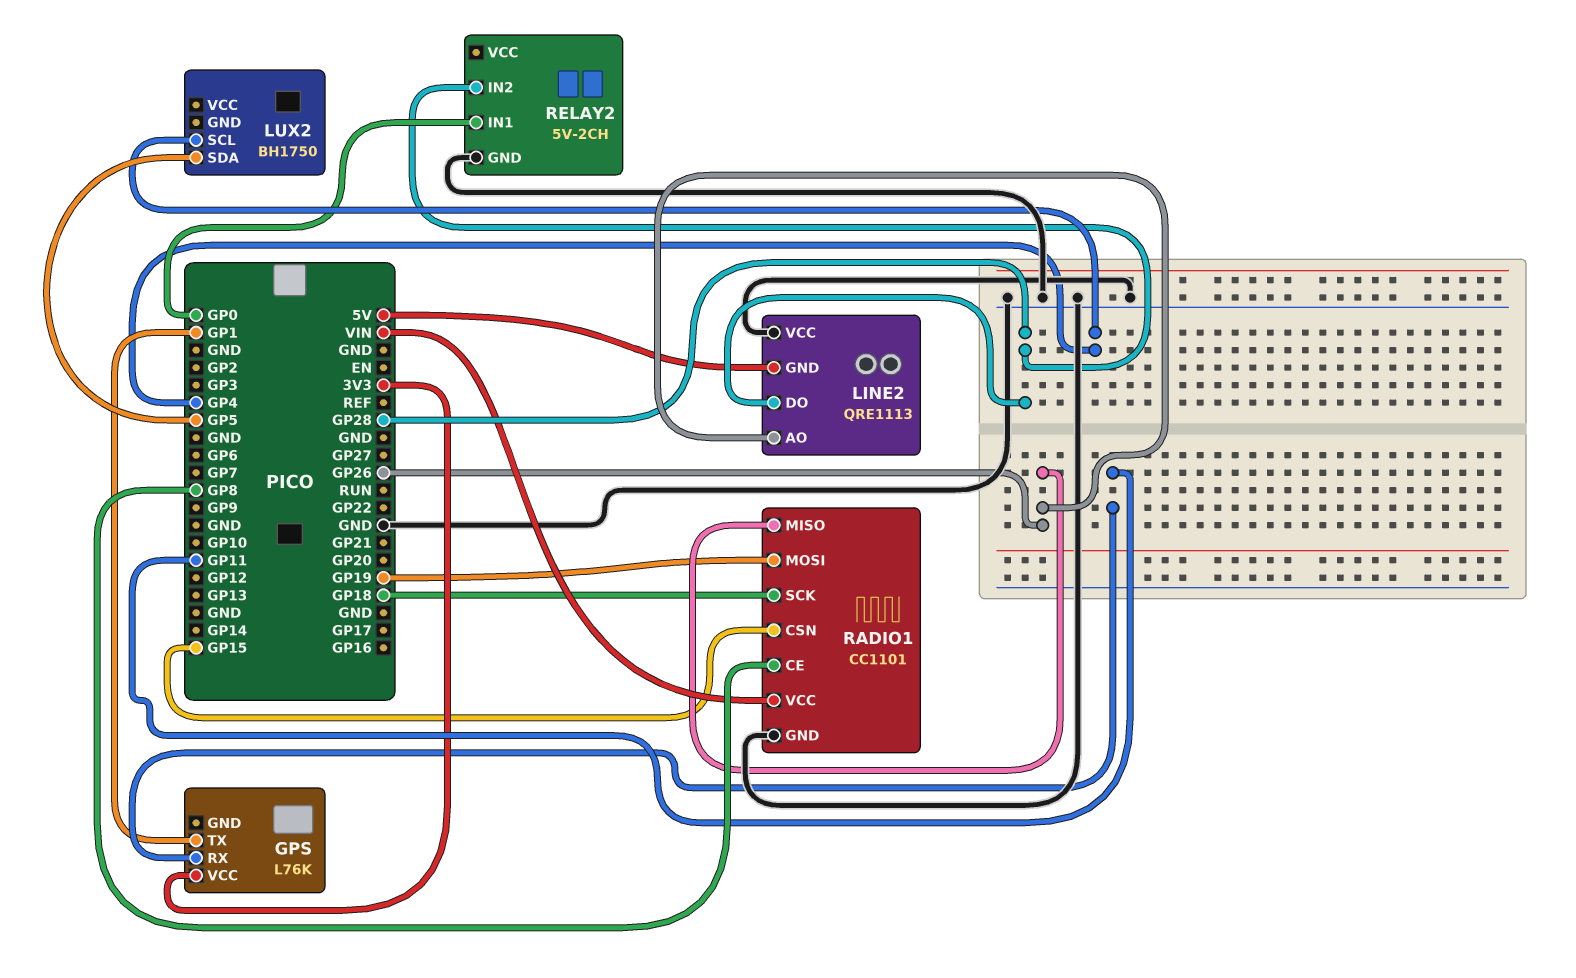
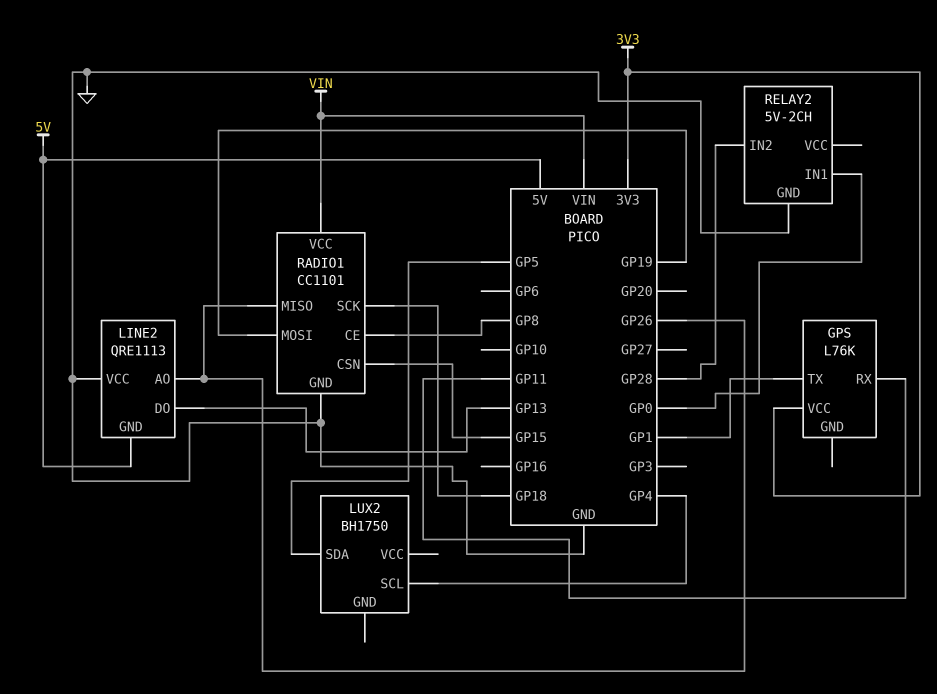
LINE2 pin DO: GP28 -> GP13

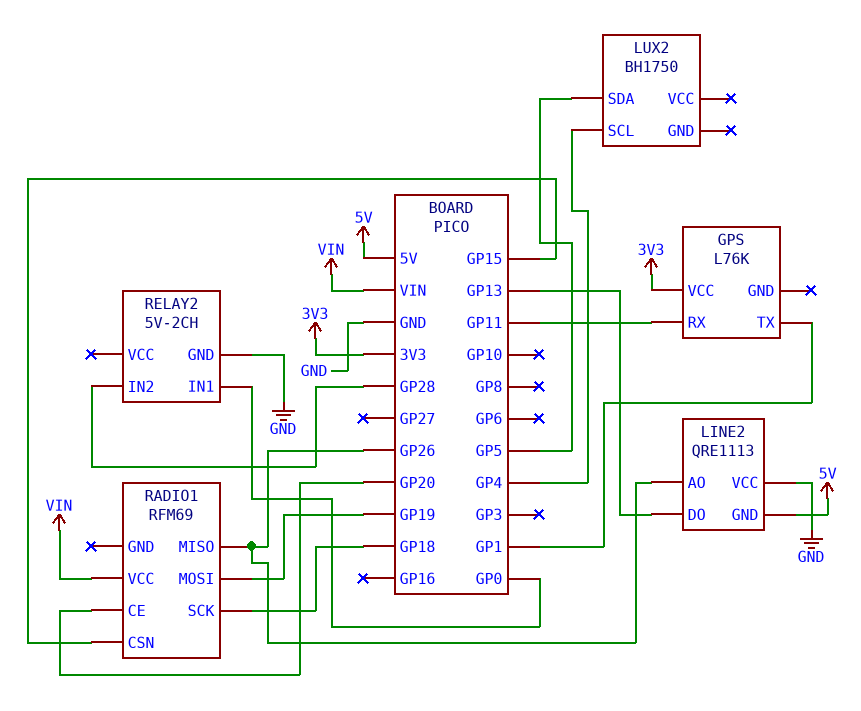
RADIO1: CC1101 -> RFM69
RADIO1 pin CE: GP8 -> GP20
RADIO1 pin GND: GND -> none

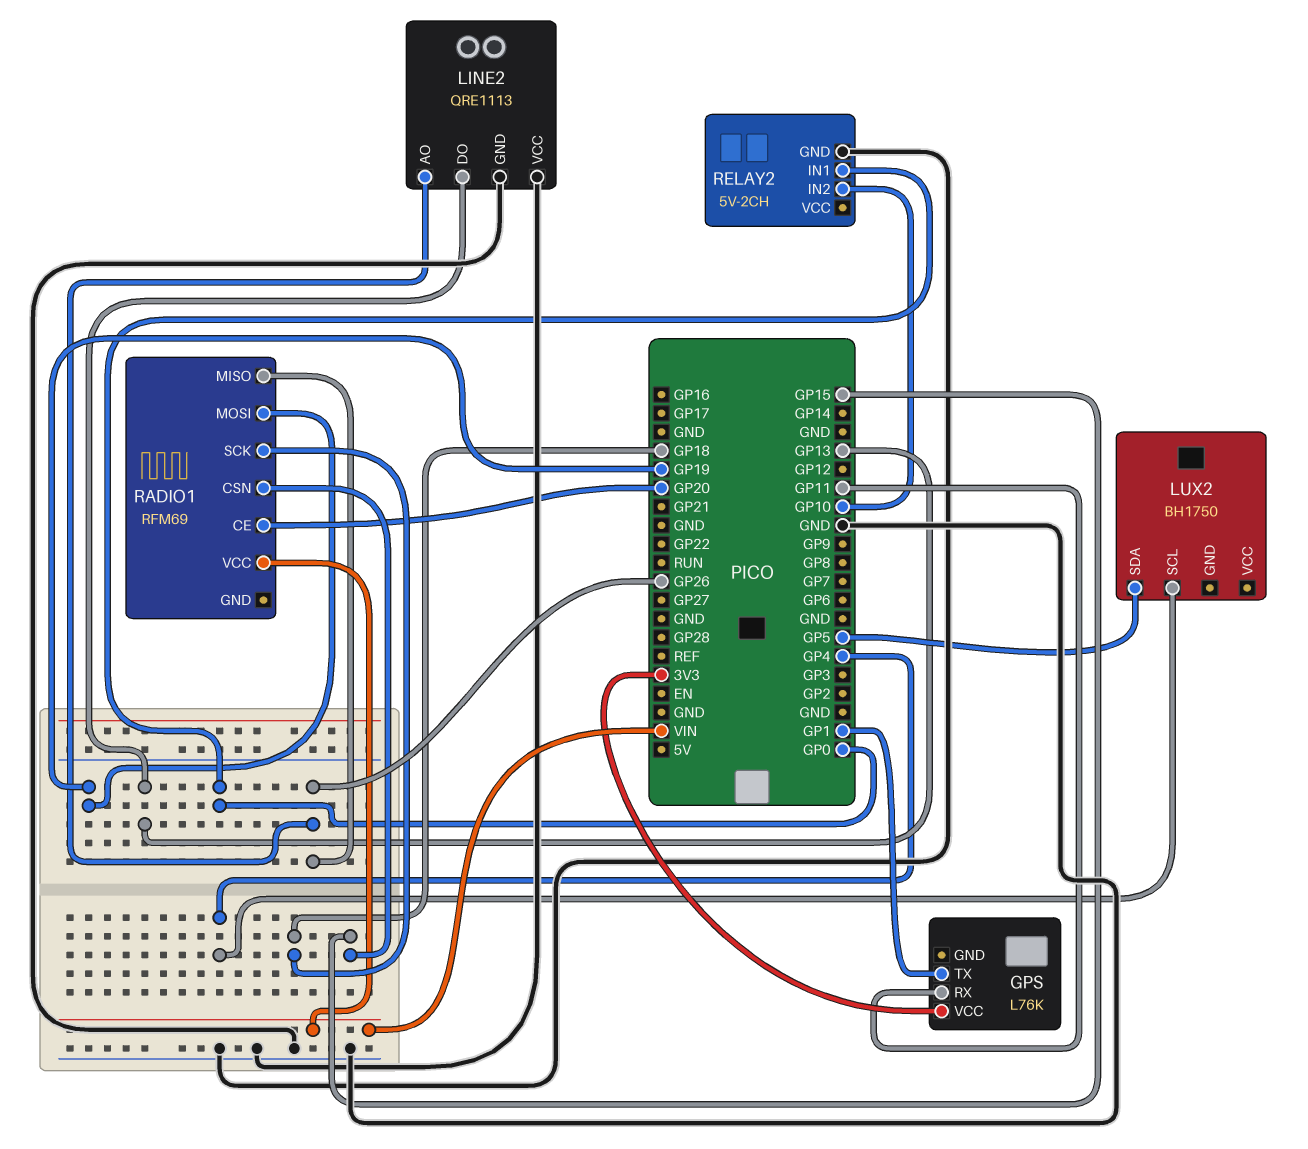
LINE2 pin GND: 5V -> GND
RELAY2 pin IN2: GP28 -> GP10

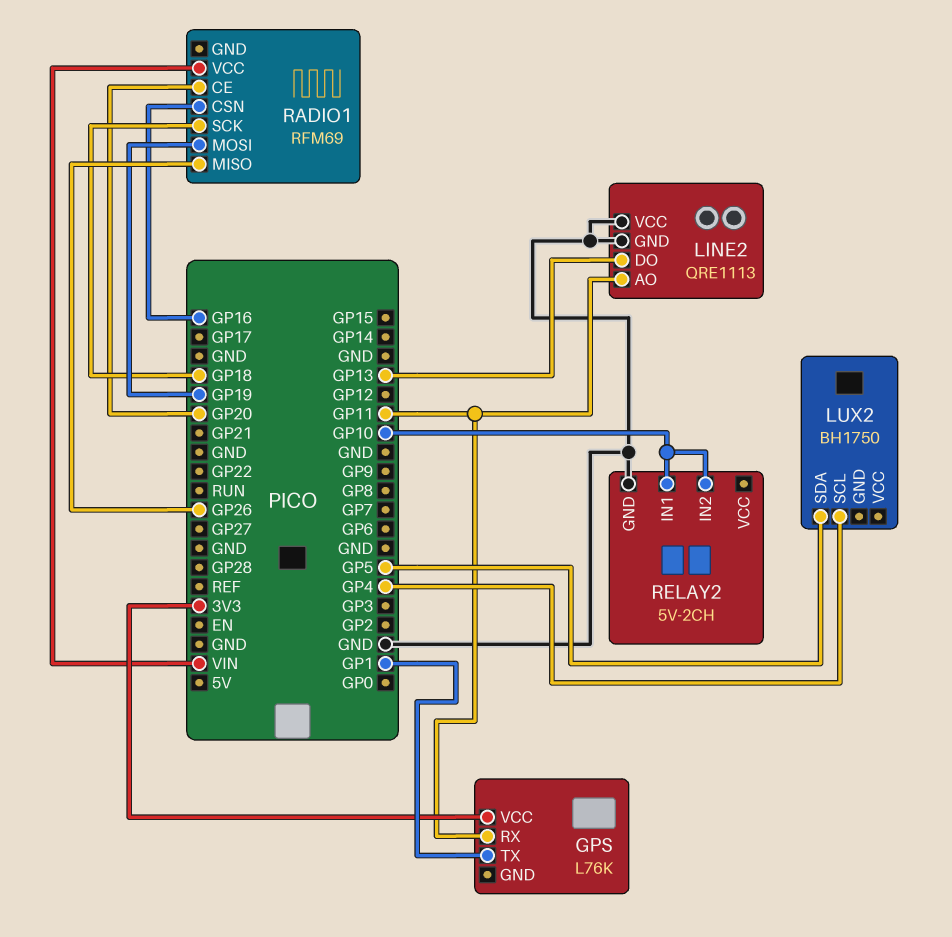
LINE2 pin AO: GP26 -> GP11
RADIO1 pin CSN: GP15 -> GP16
RELAY2 pin IN1: GP0 -> GP10

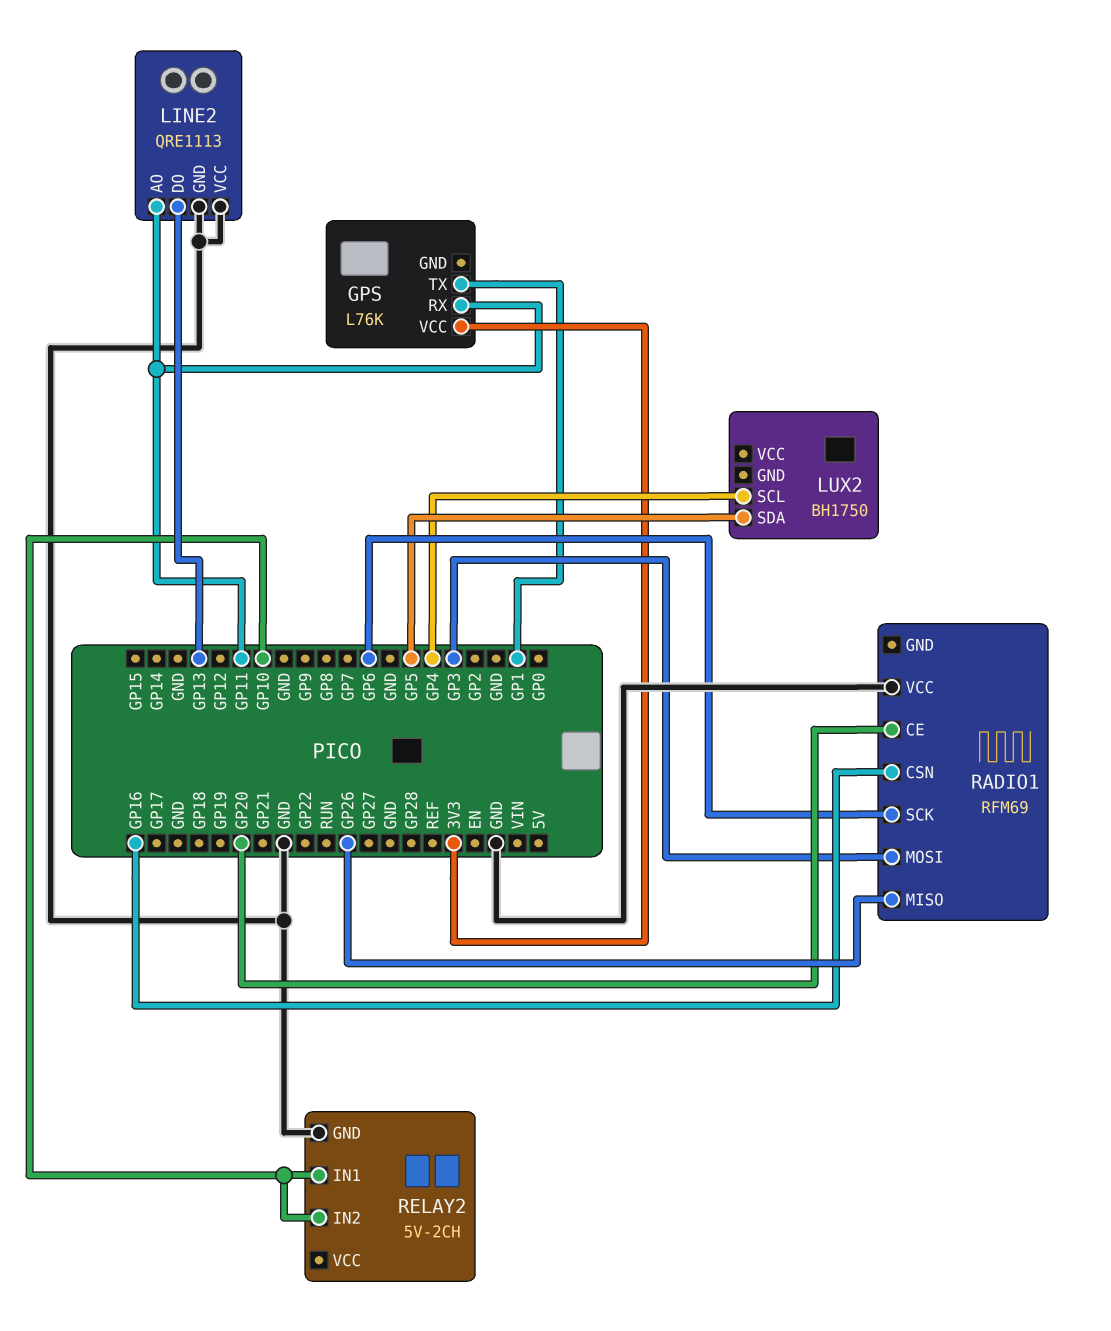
RADIO1 pin MOSI: GP19 -> GP3
RADIO1 pin SCK: GP18 -> GP6
RADIO1 pin VCC: VIN -> GND

